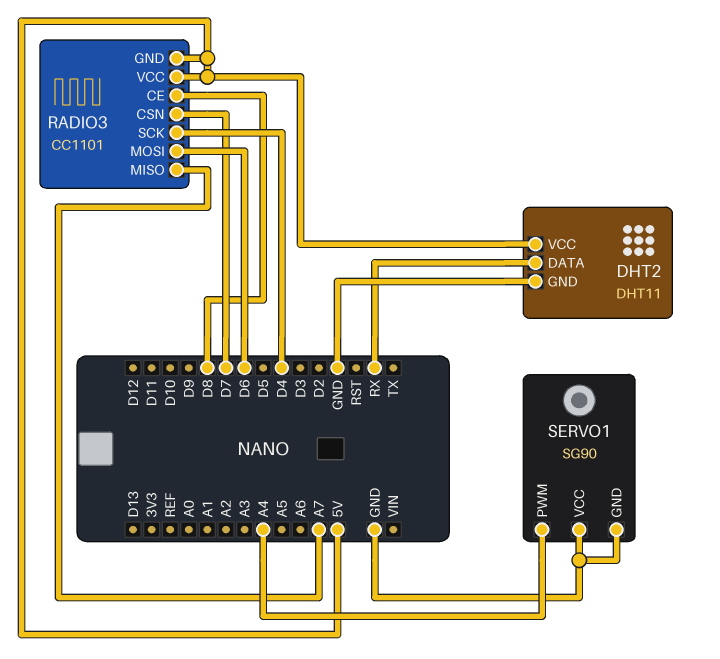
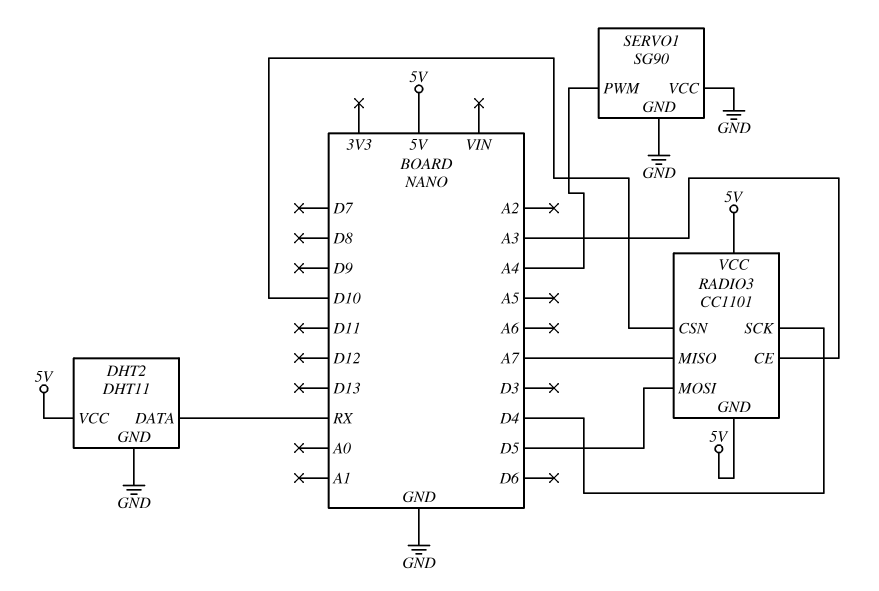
RADIO3 pin CE: D8 -> A3
RADIO3 pin CSN: D7 -> D10
RADIO3 pin MOSI: D6 -> D5

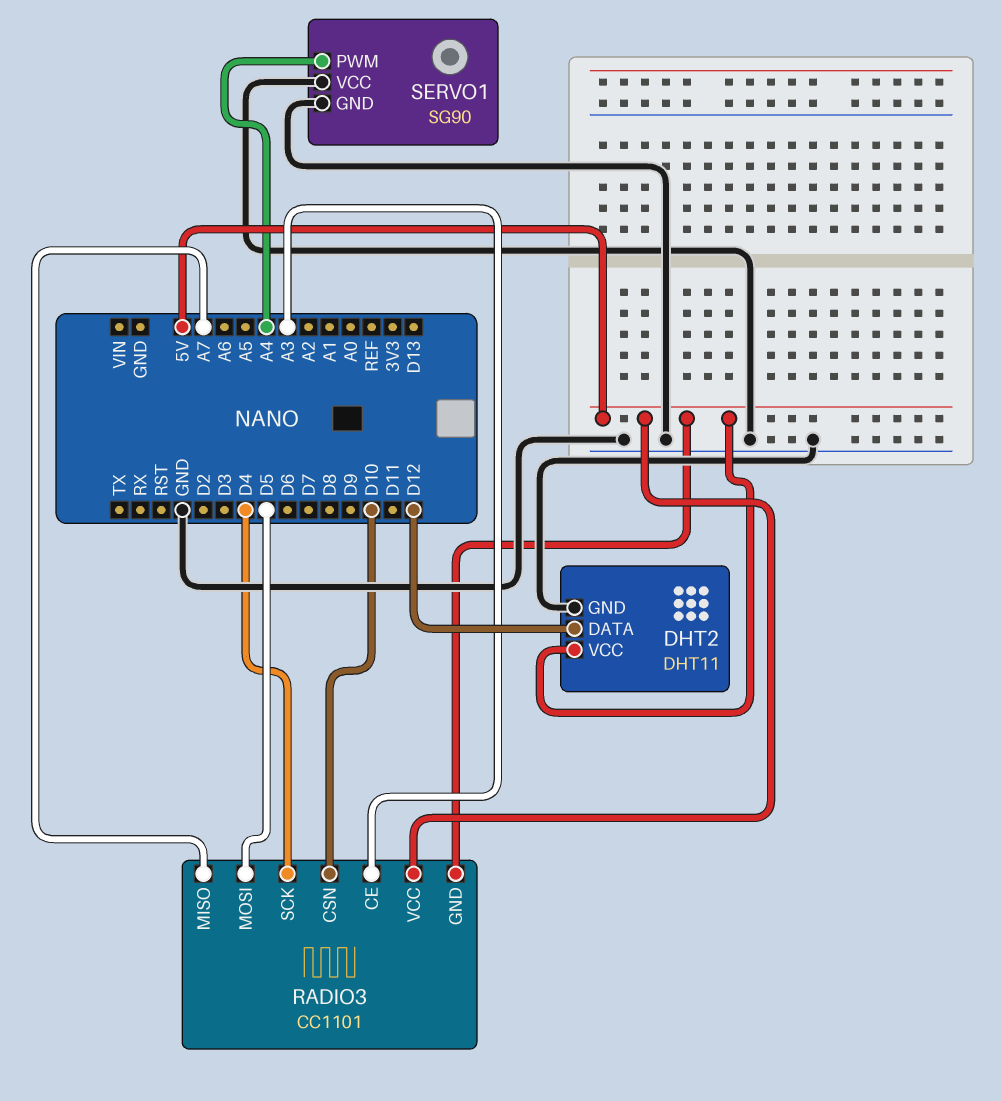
DHT2 pin DATA: RX -> D12

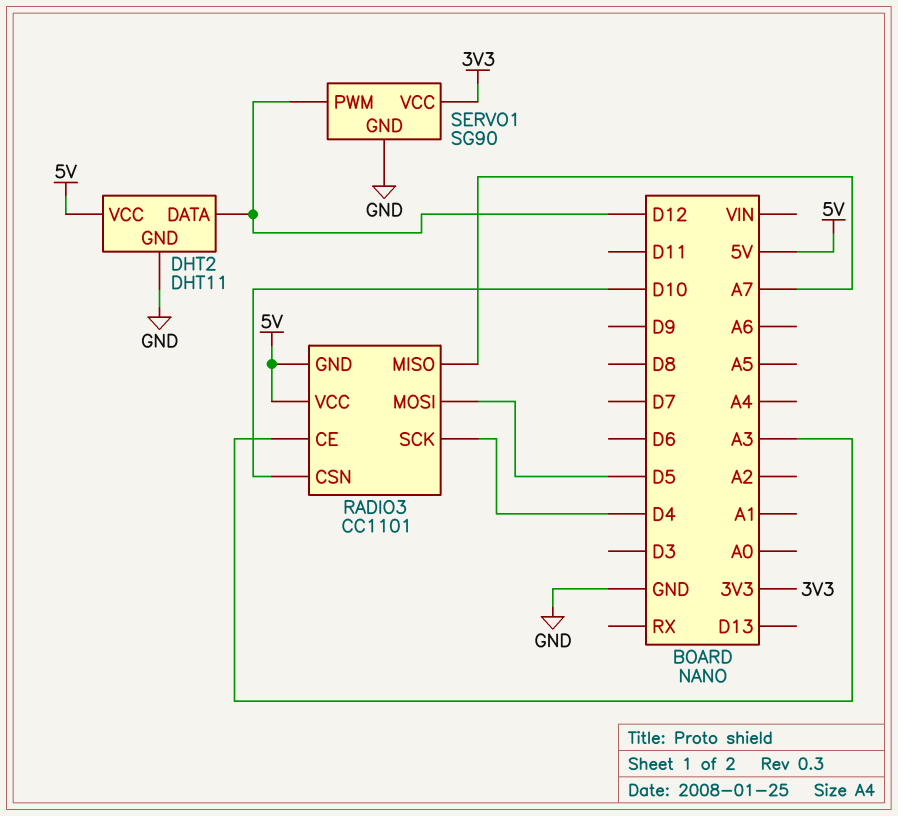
SERVO1 pin PWM: A4 -> D12
SERVO1 pin VCC: GND -> 3V3

